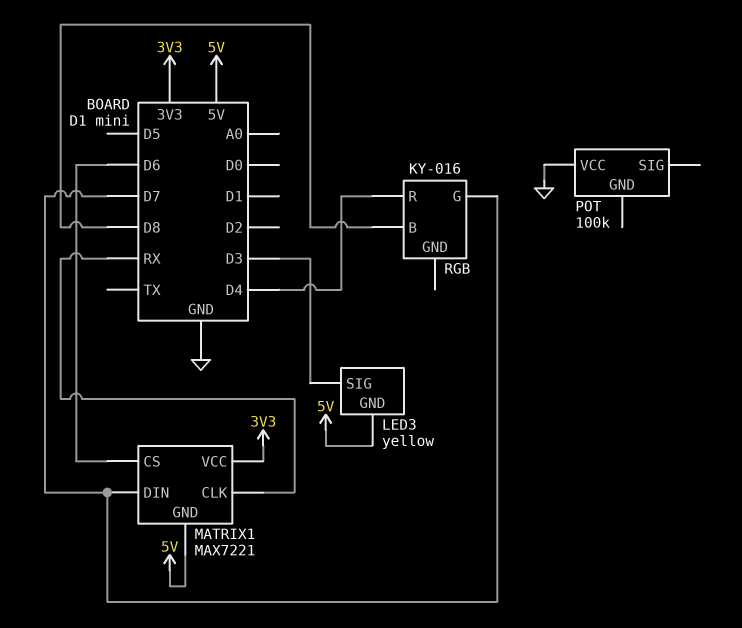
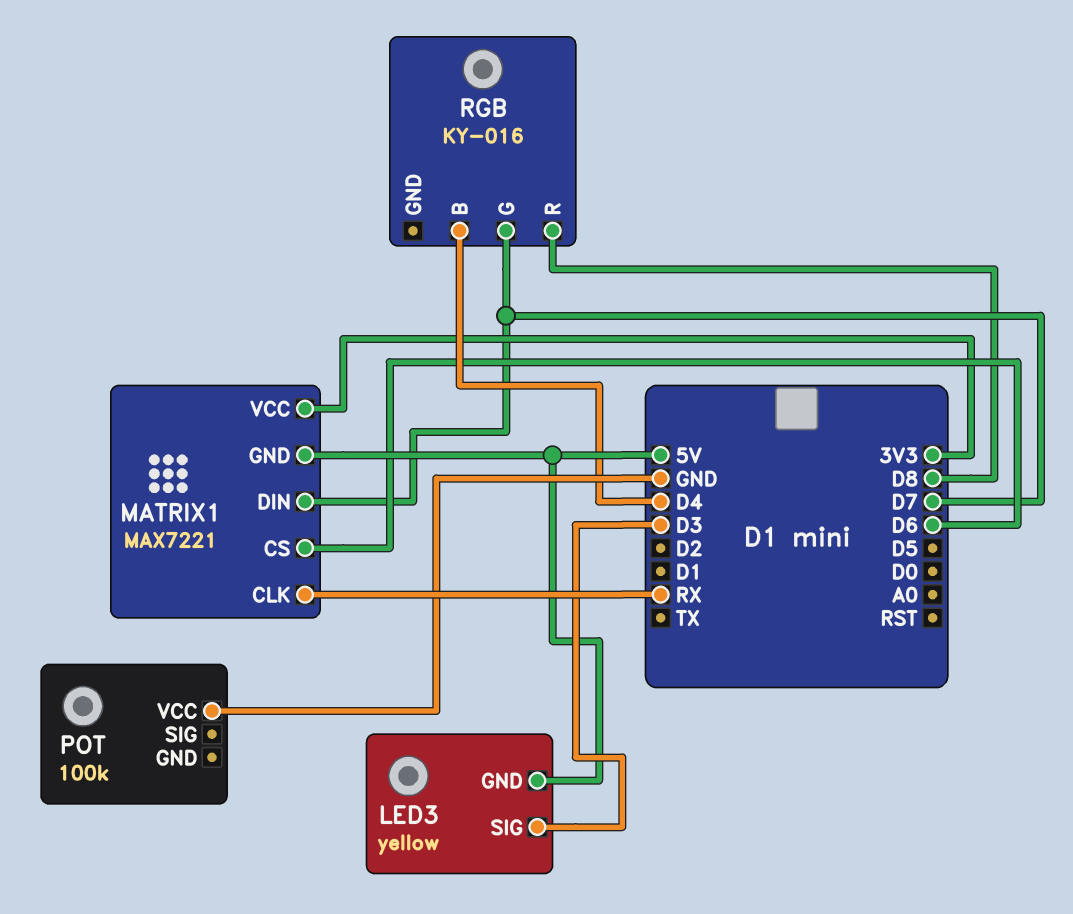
RGB pin B: D8 -> D4
RGB pin R: D4 -> D8

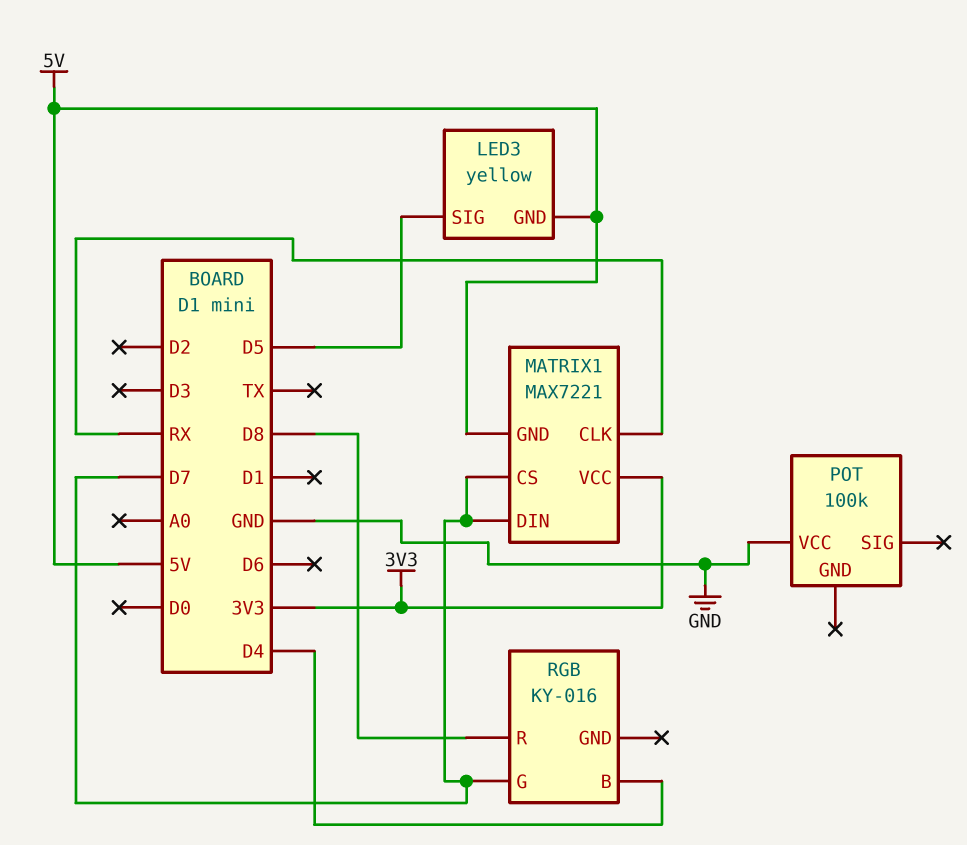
LED3 pin SIG: D3 -> D5
MATRIX1 pin CS: D6 -> D7

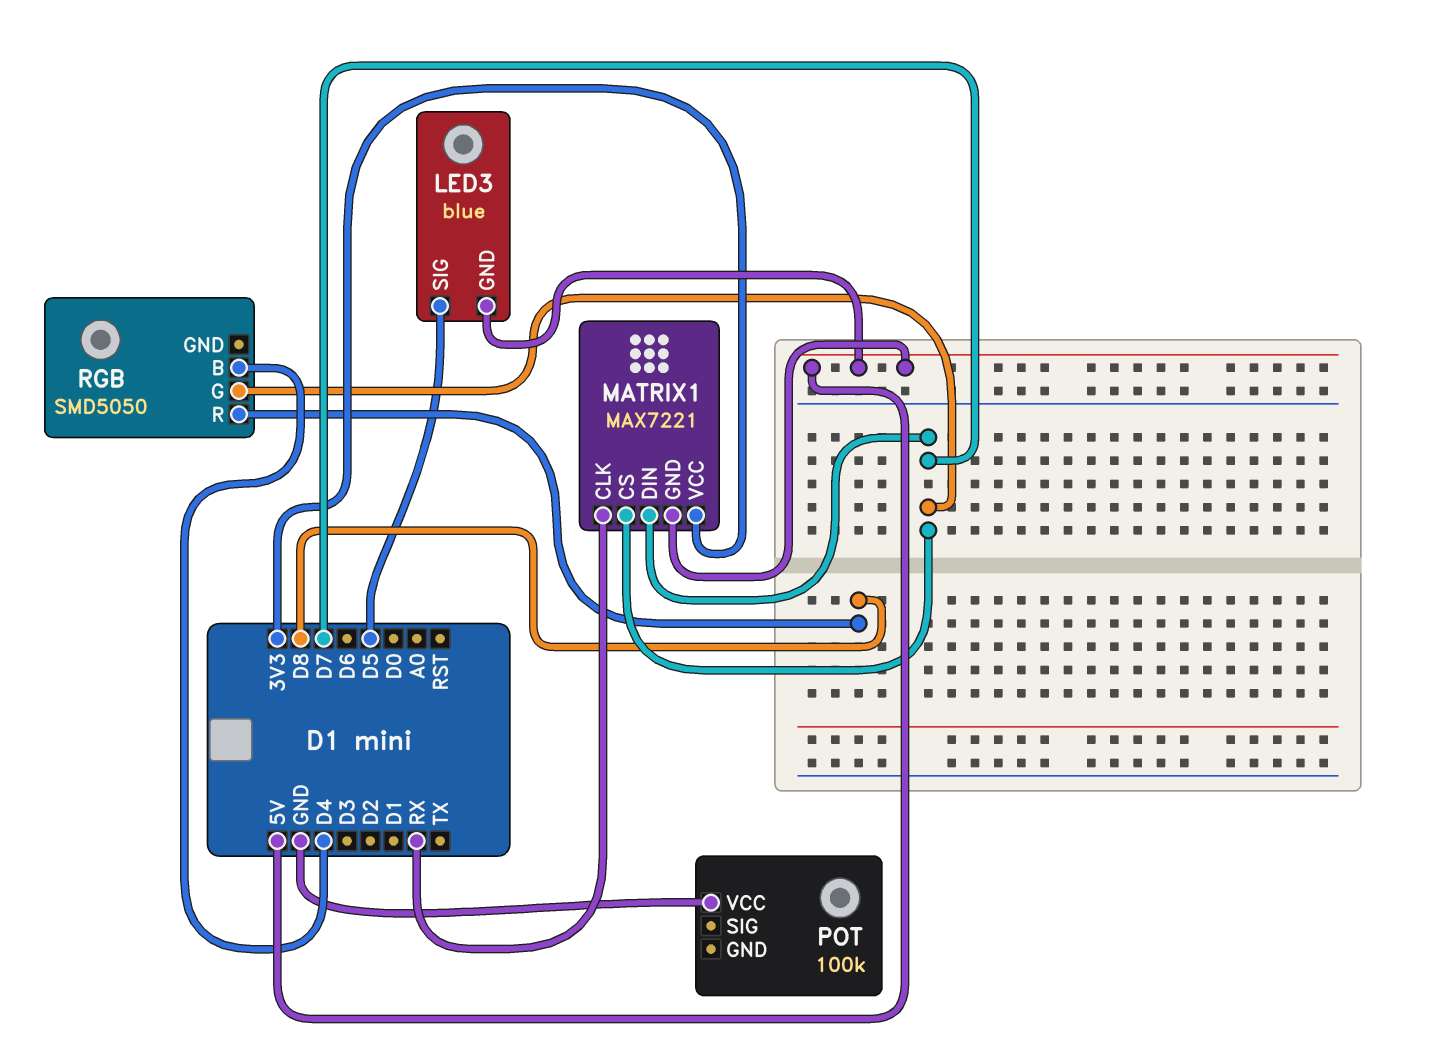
LED3: yellow -> blue
RGB: KY-016 -> SMD5050

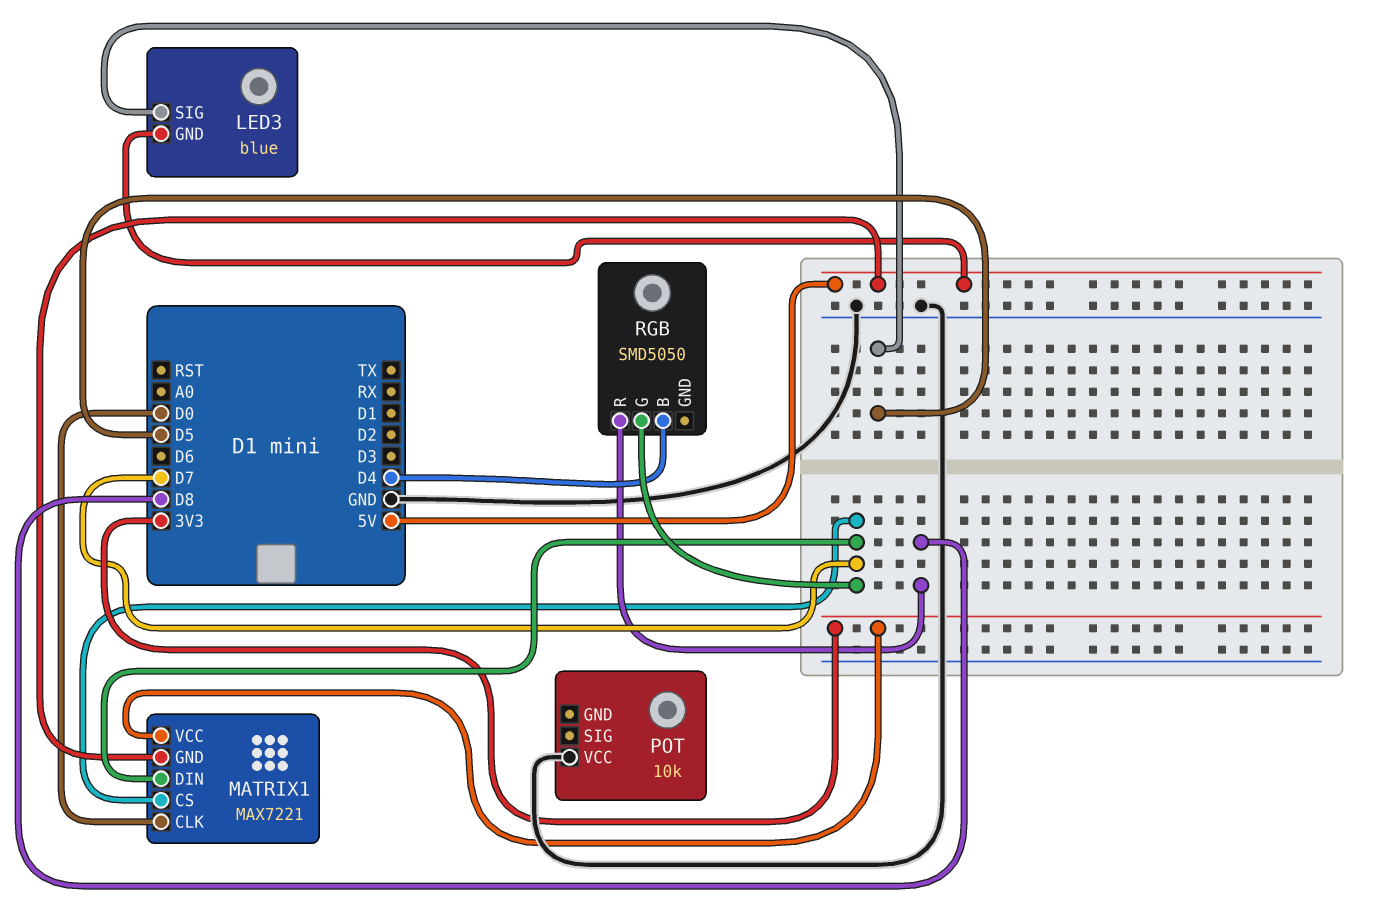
MATRIX1 pin CLK: RX -> D0
POT: 100k -> 10k

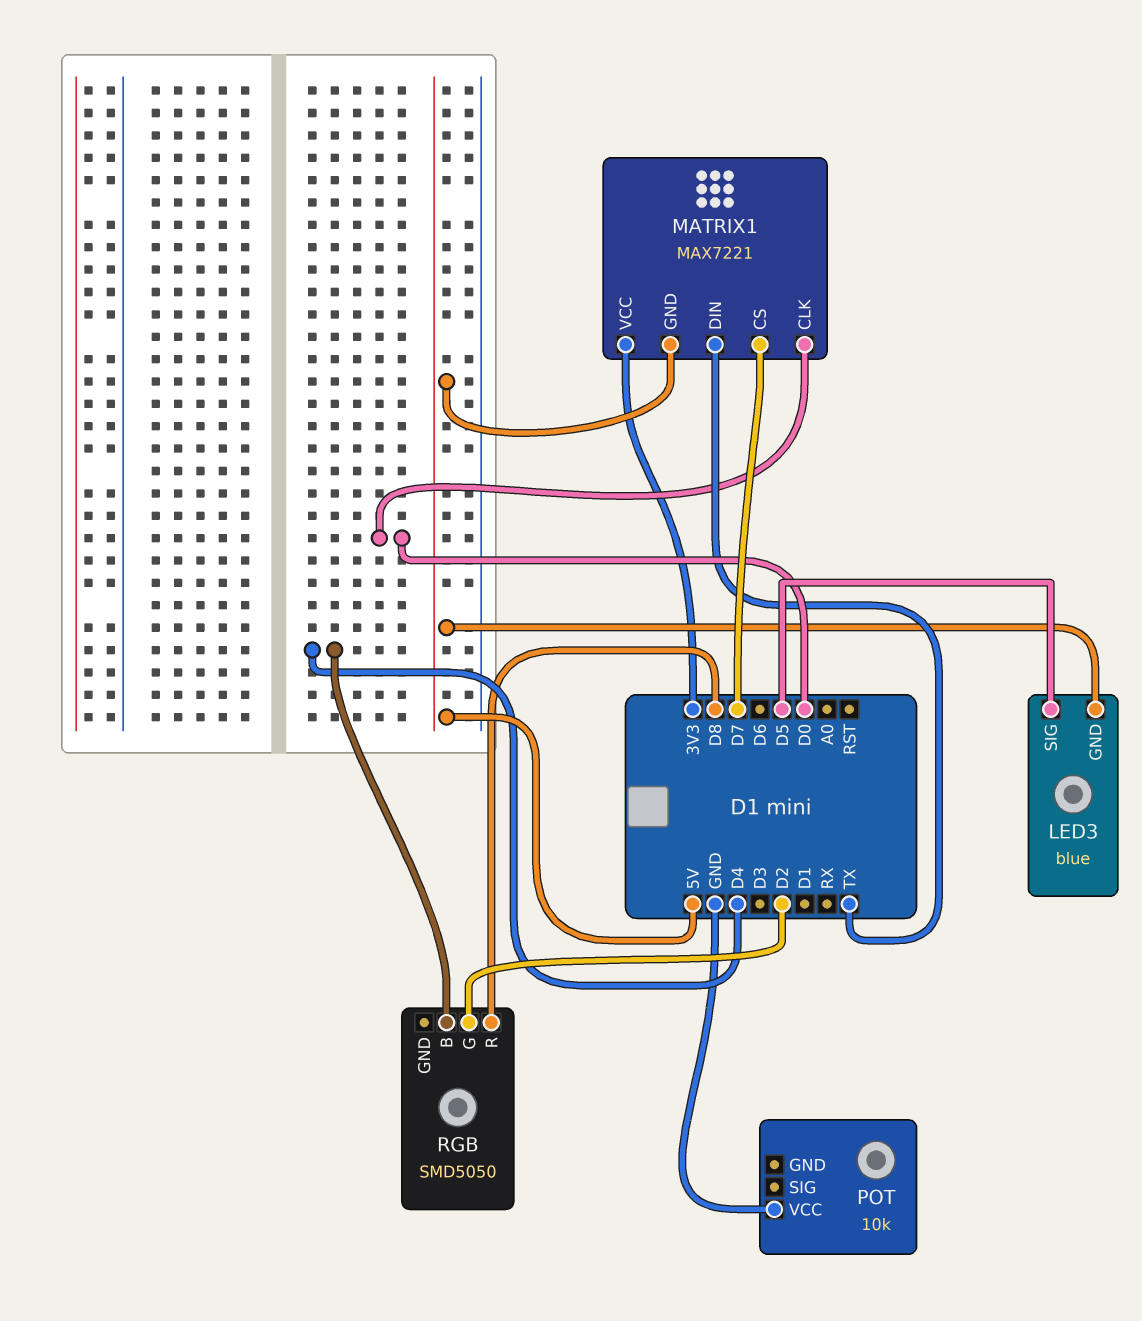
MATRIX1 pin DIN: D7 -> TX
RGB pin G: D7 -> D2

